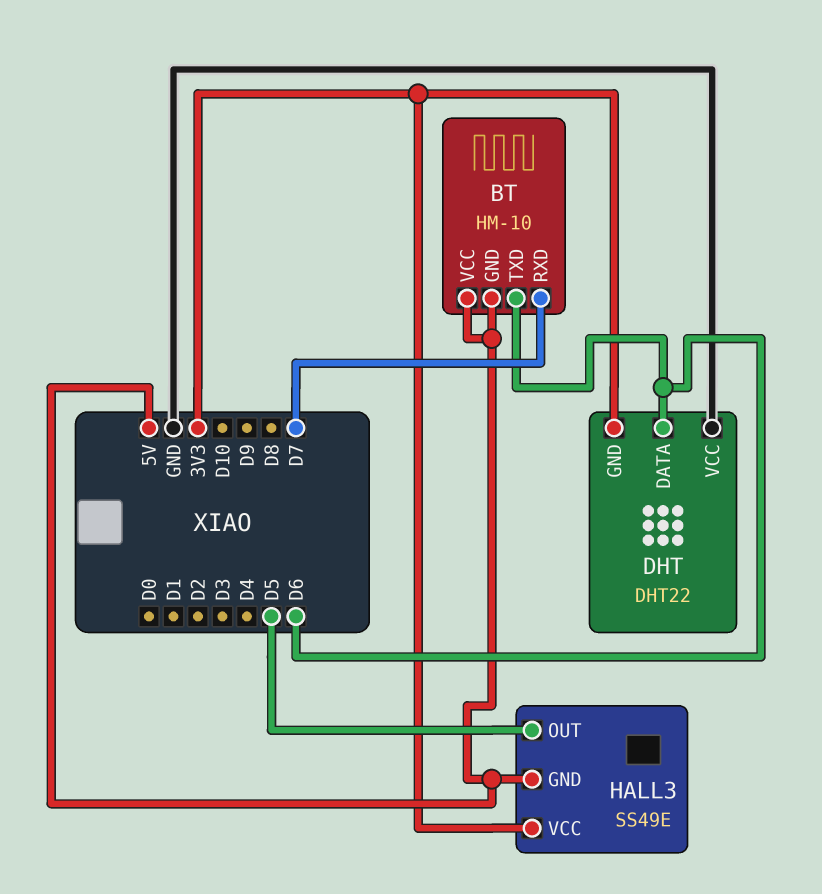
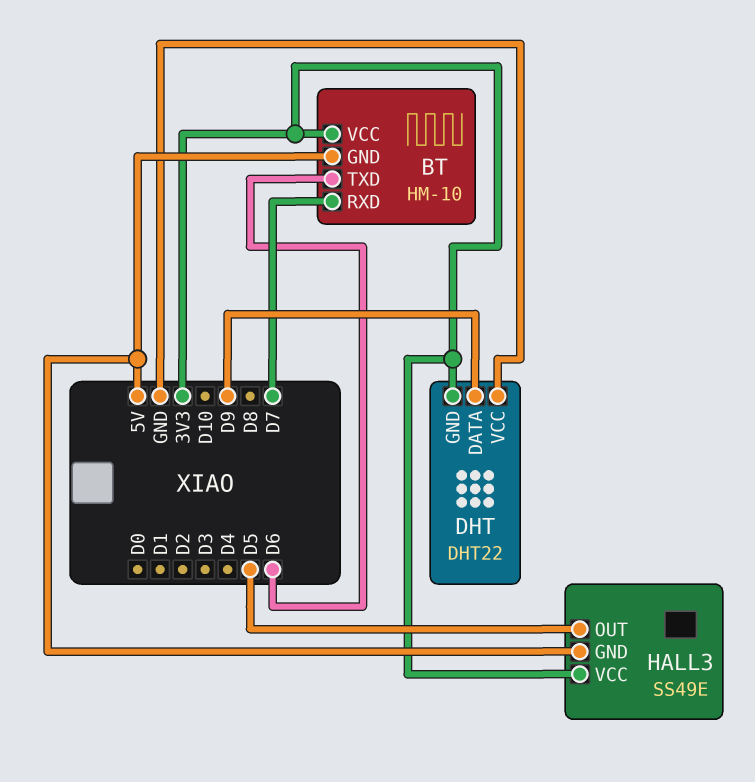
BT pin VCC: 5V -> 3V3
DHT pin DATA: D6 -> D9

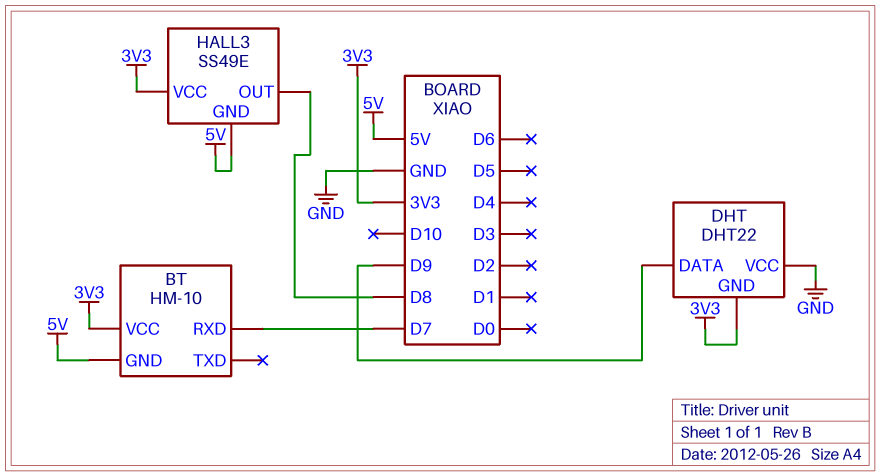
BT pin TXD: D6 -> none
HALL3 pin OUT: D5 -> D8

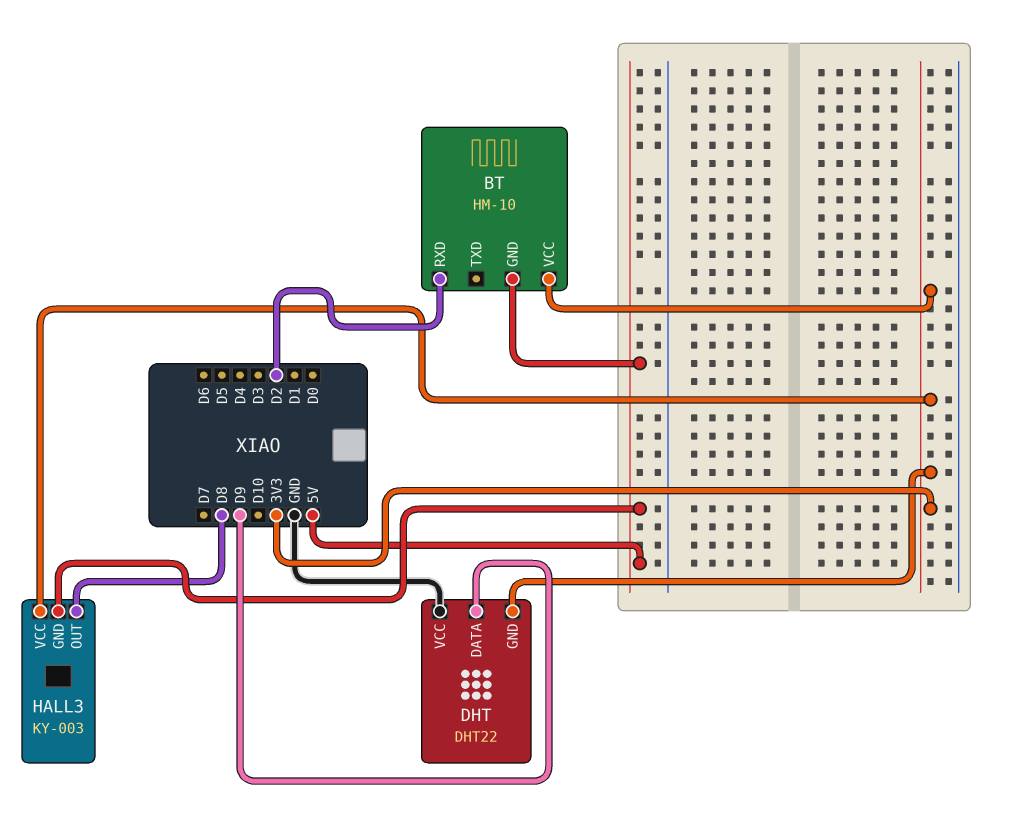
BT pin RXD: D7 -> D2
HALL3: SS49E -> KY-003

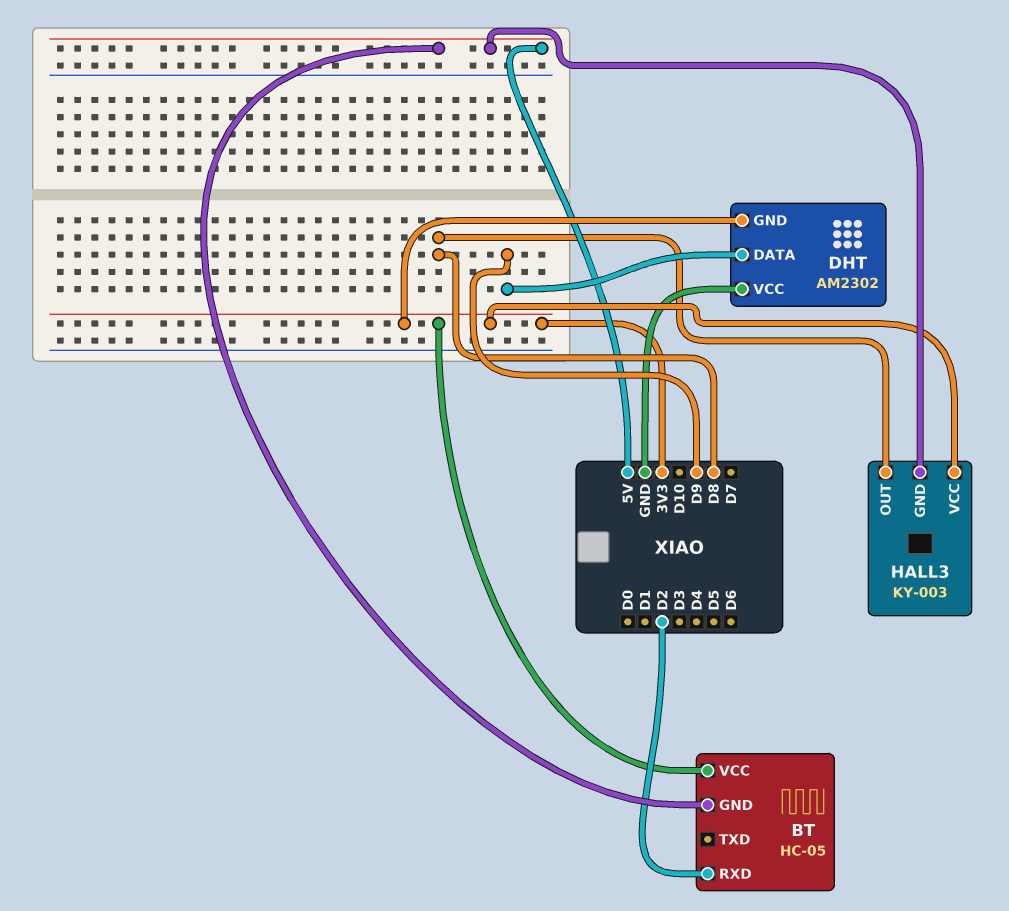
BT: HM-10 -> HC-05
DHT: DHT22 -> AM2302

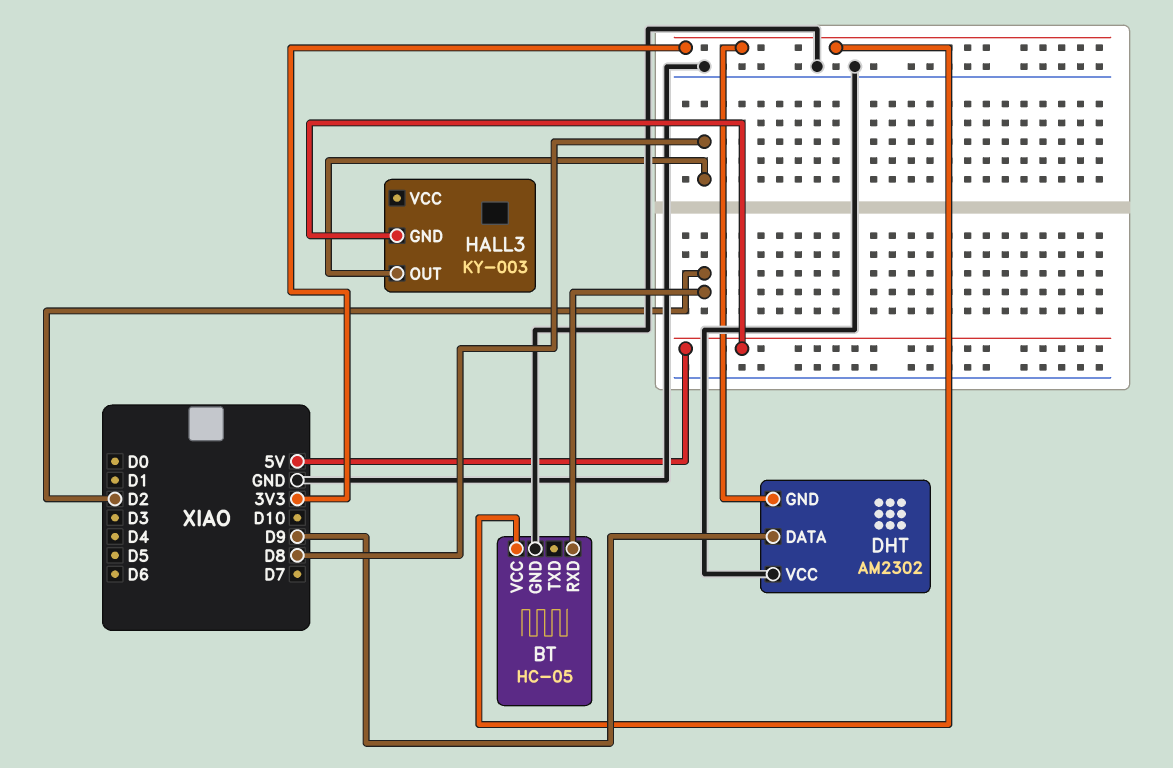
BT pin GND: 5V -> GND
HALL3 pin VCC: 3V3 -> none

